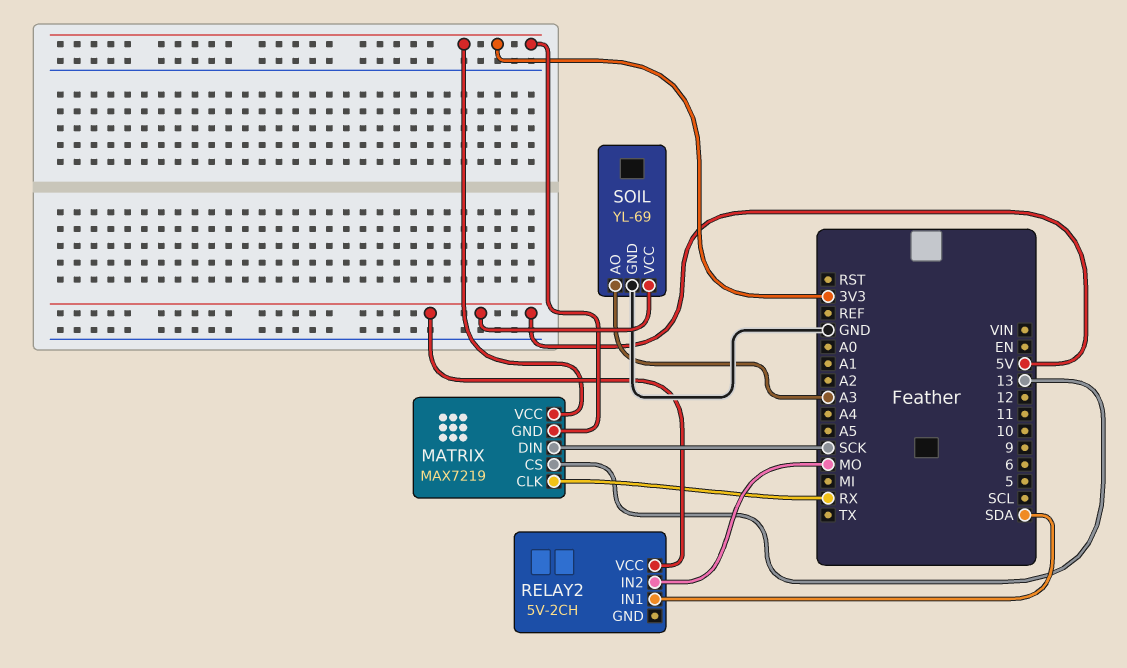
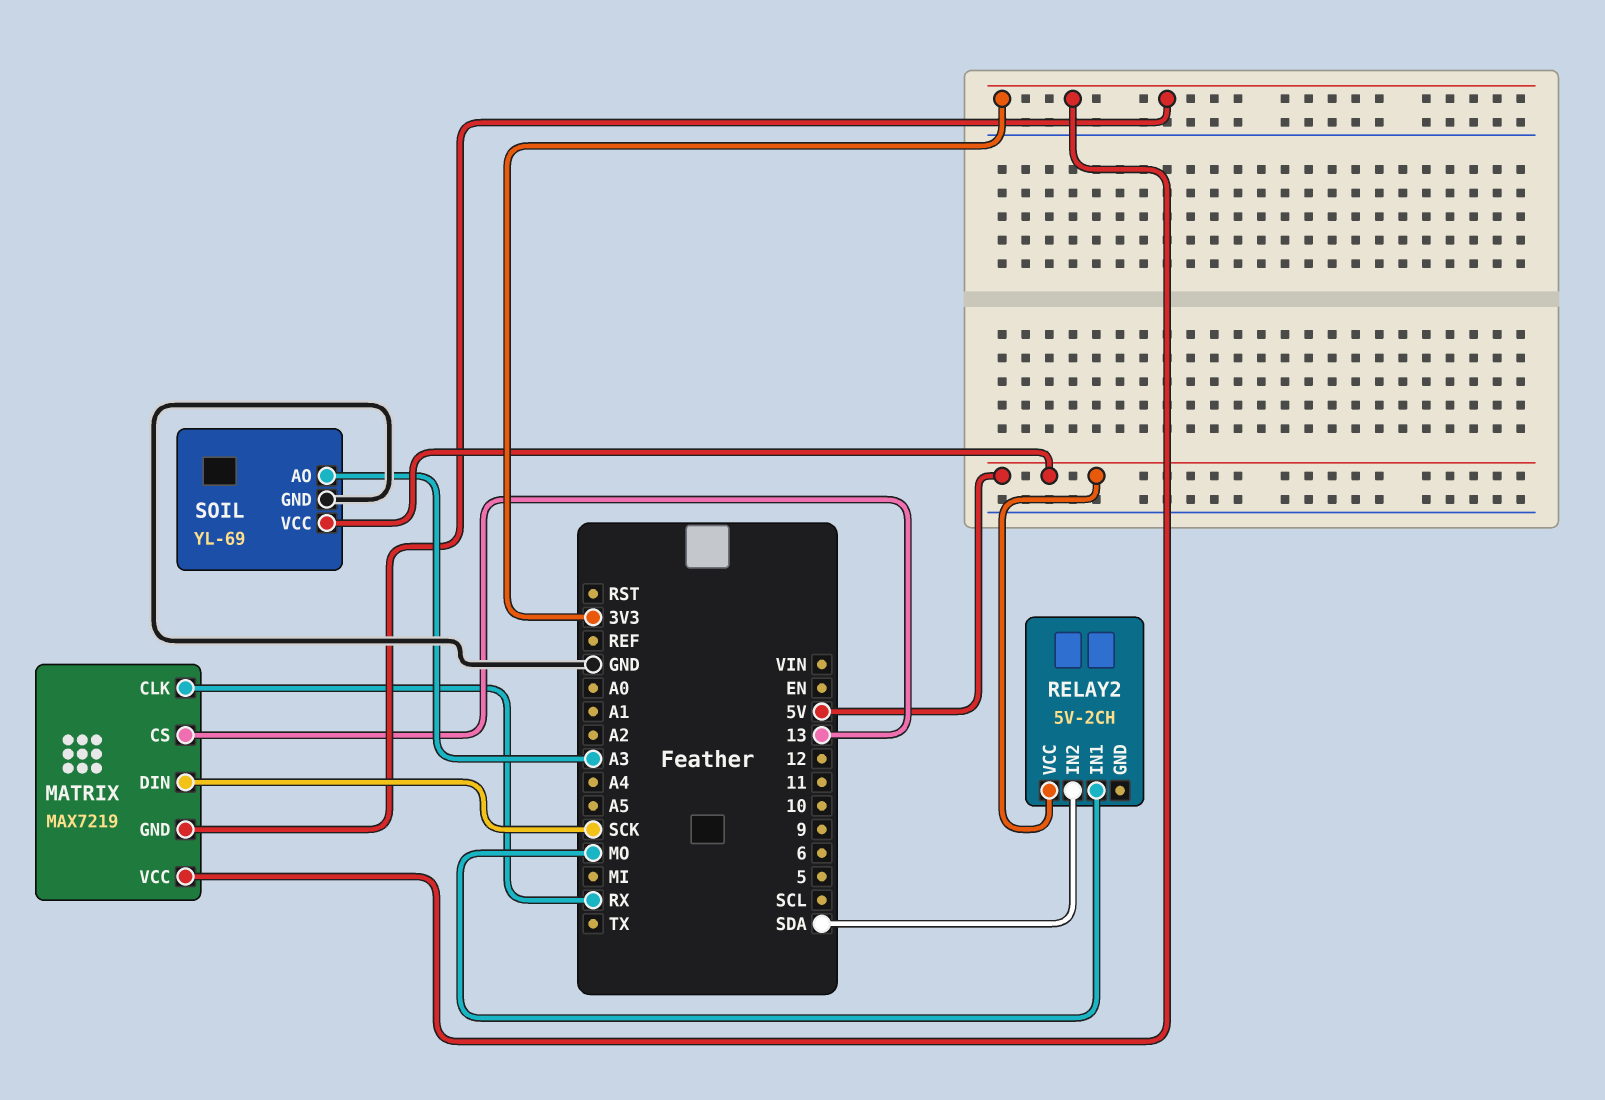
RELAY2 pin IN1: SDA -> MO
RELAY2 pin IN2: MO -> SDA

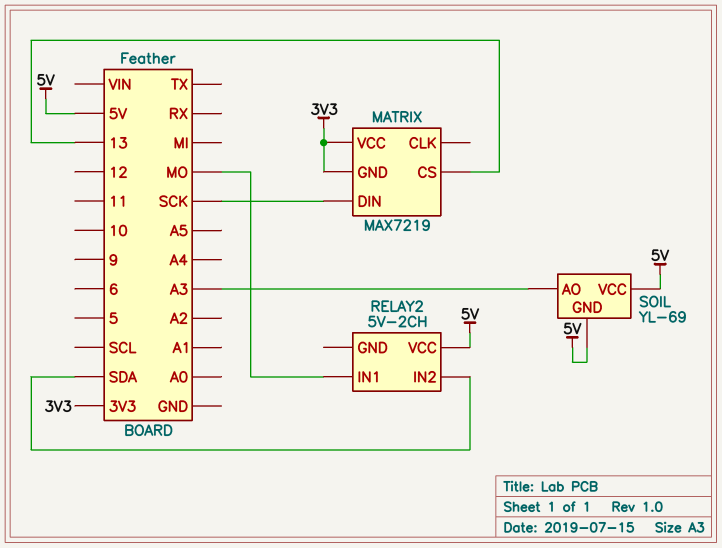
MATRIX pin CLK: RX -> none
SOIL pin GND: GND -> 5V

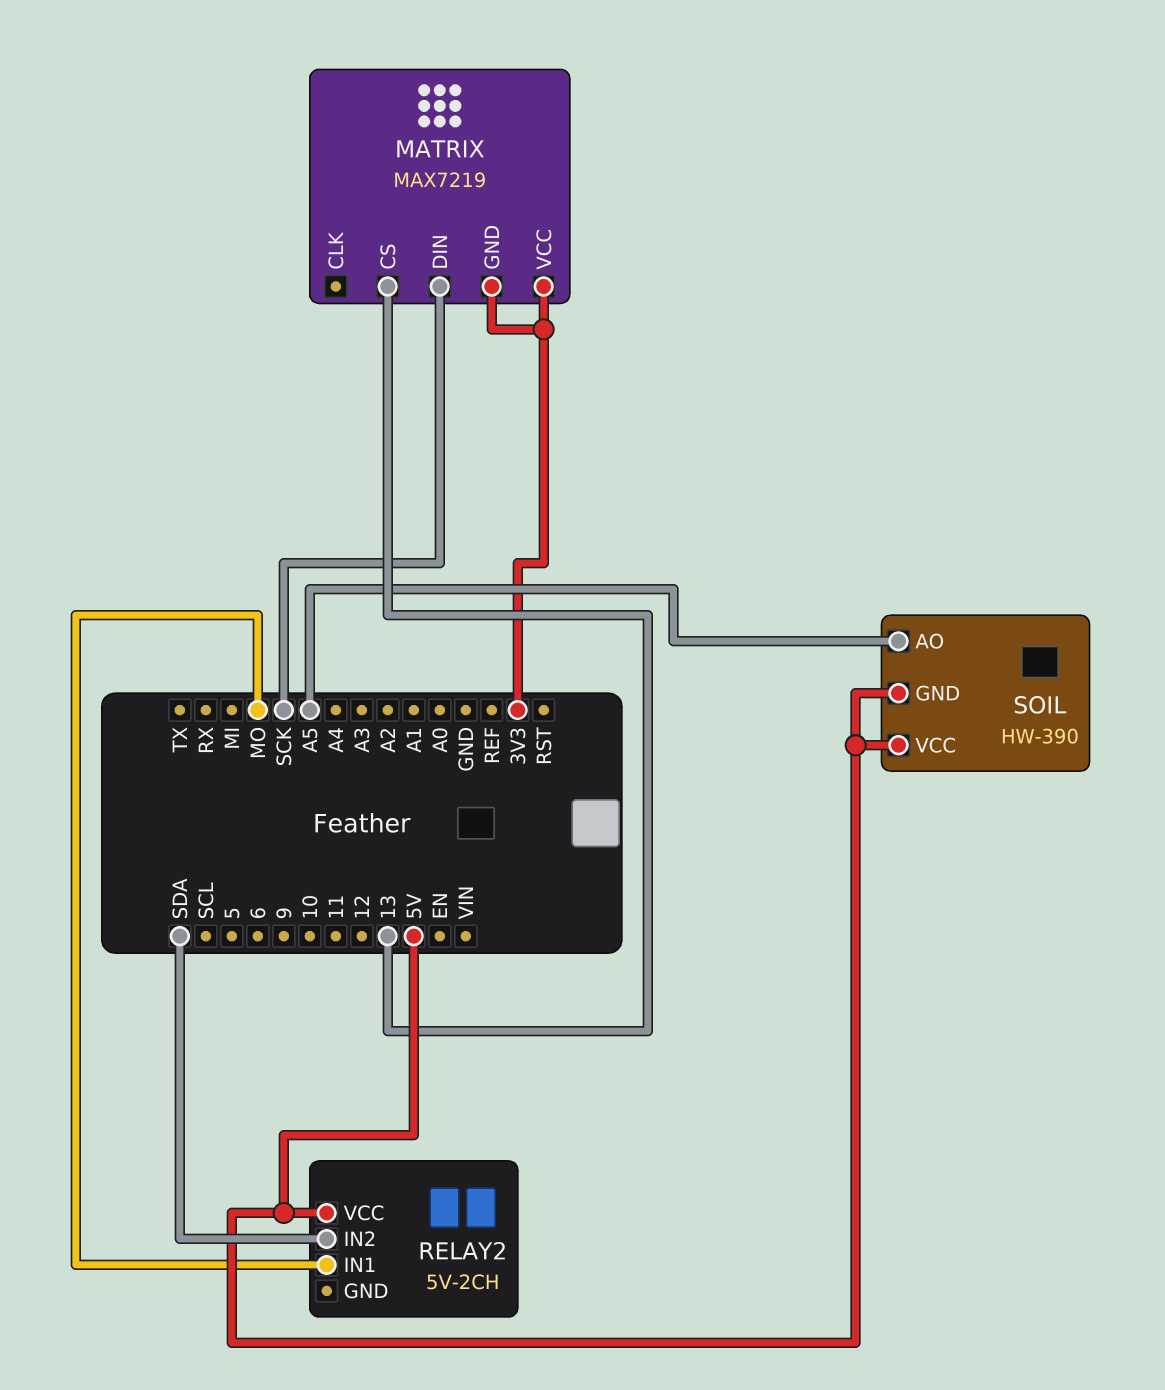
SOIL: YL-69 -> HW-390
SOIL pin AO: A3 -> A5

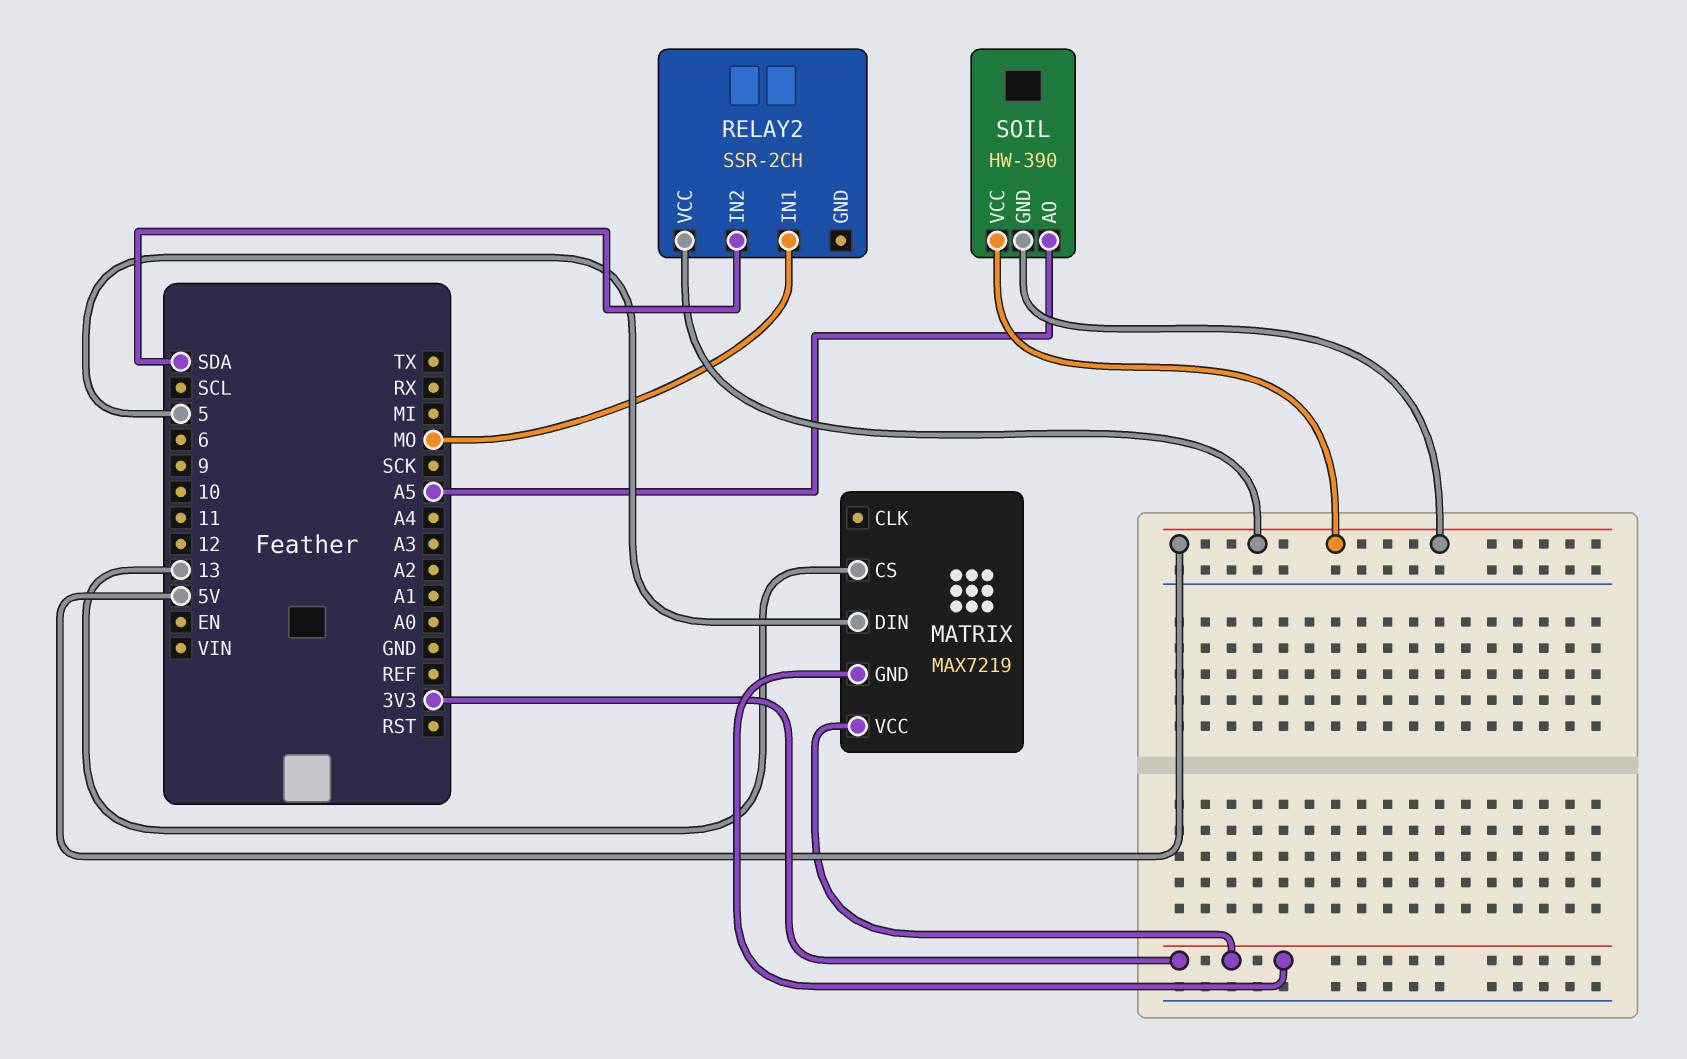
MATRIX pin DIN: SCK -> 5
RELAY2: 5V-2CH -> SSR-2CH

